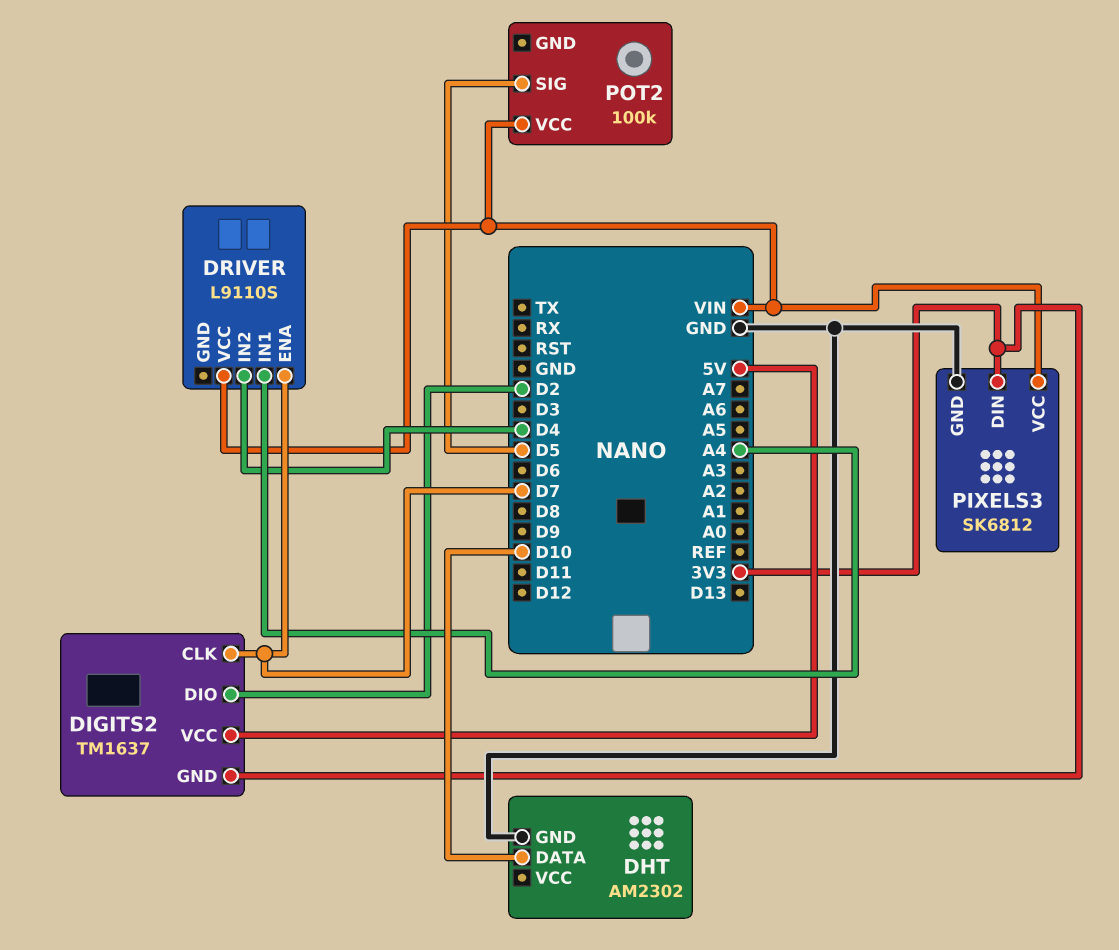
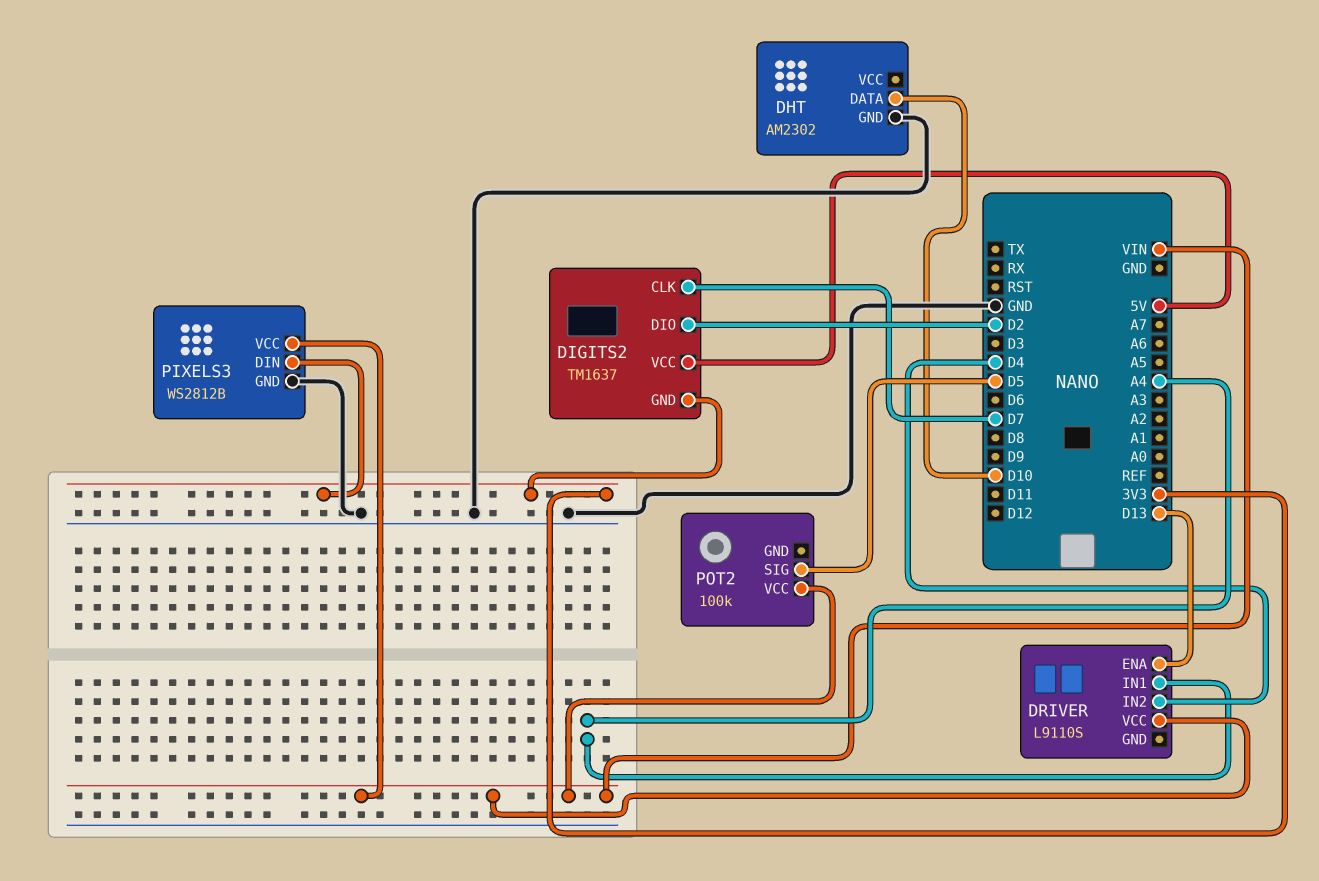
DRIVER pin ENA: D7 -> D13
PIXELS3: SK6812 -> WS2812B

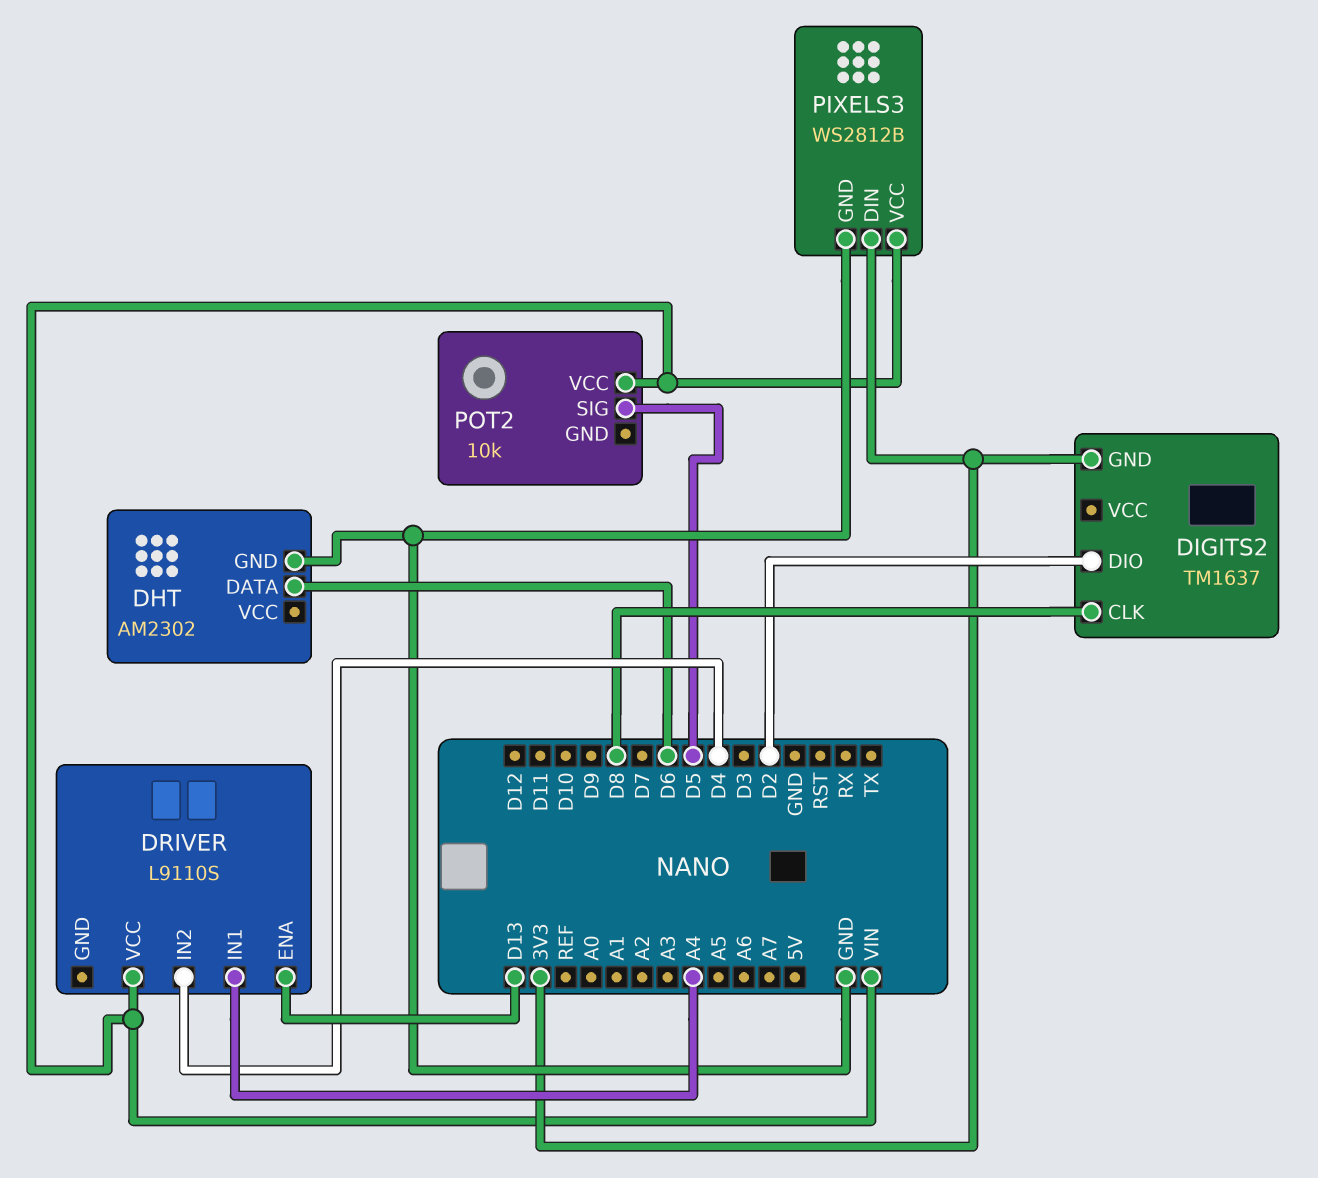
DHT pin DATA: D10 -> D6
DIGITS2 pin CLK: D7 -> D8
DIGITS2 pin VCC: 5V -> none
POT2: 100k -> 10k

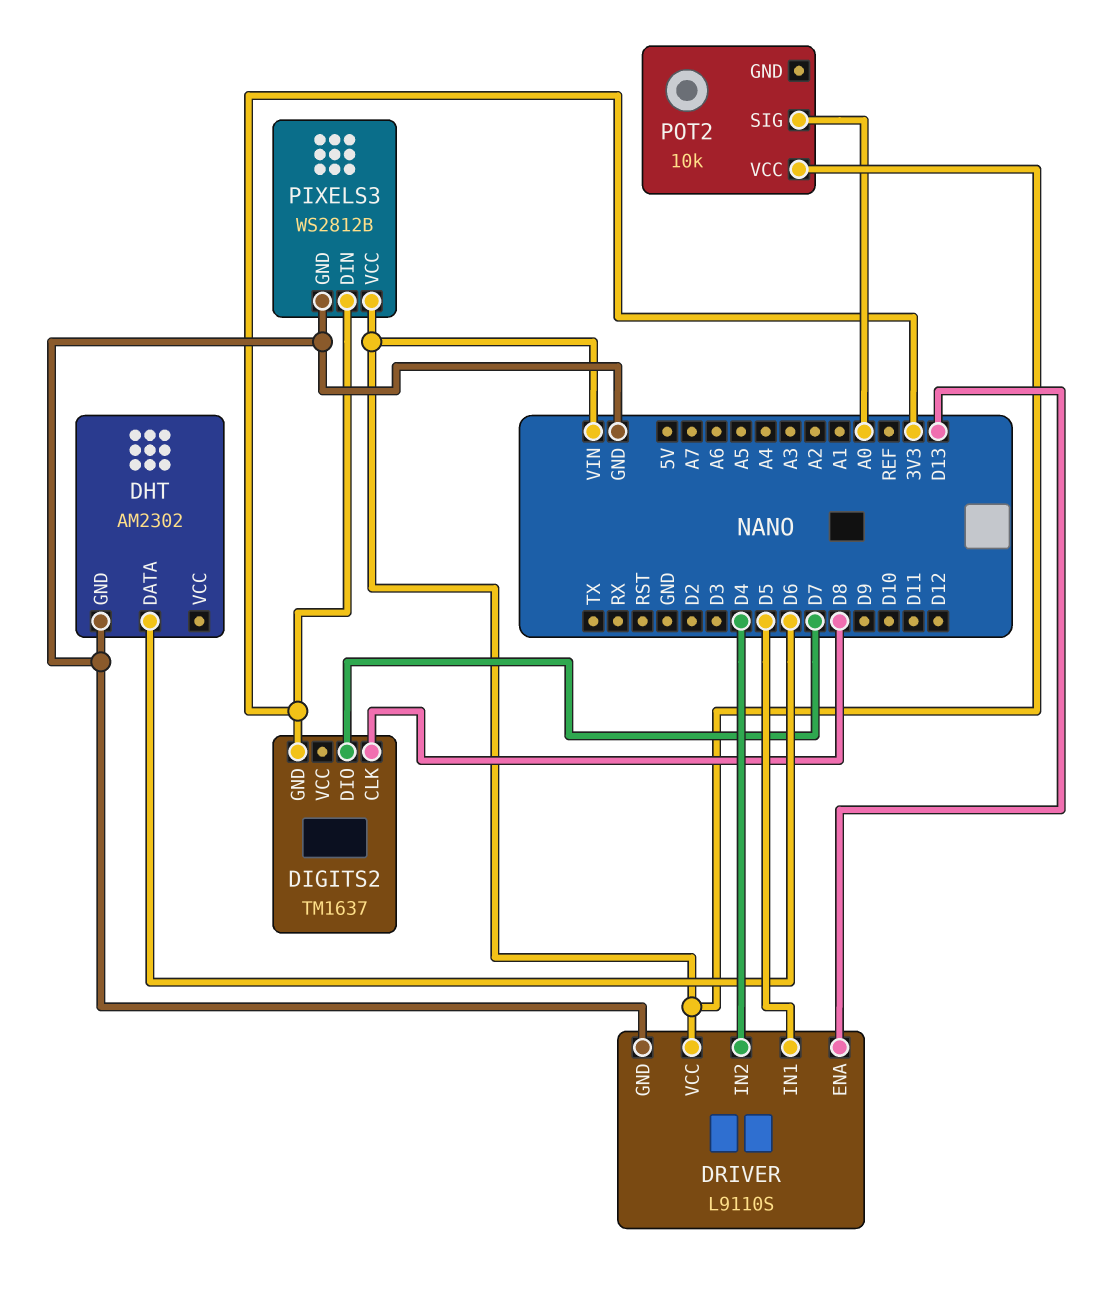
DIGITS2 pin DIO: D2 -> D7
DRIVER pin GND: none -> GND
DRIVER pin IN1: A4 -> D5
POT2 pin SIG: D5 -> A0

